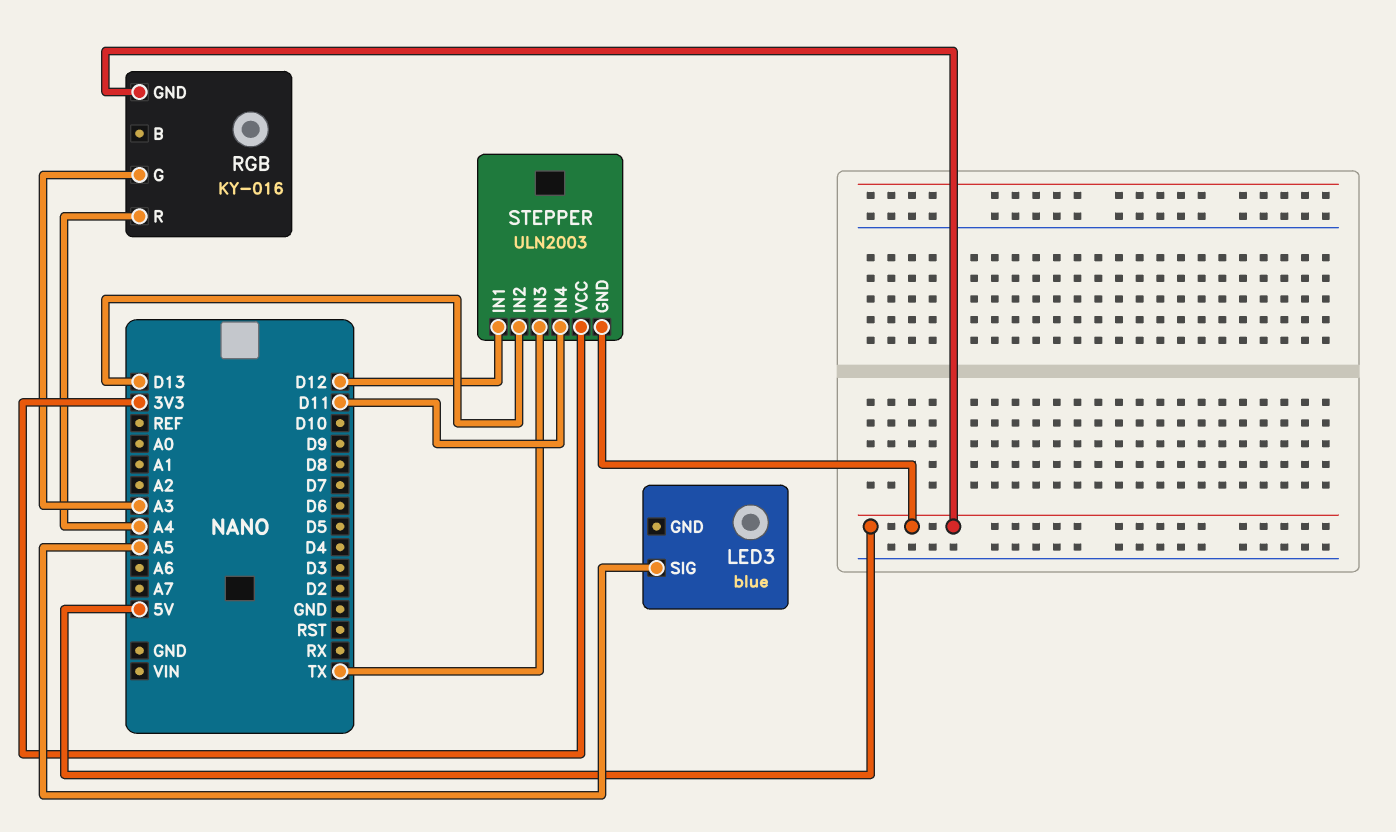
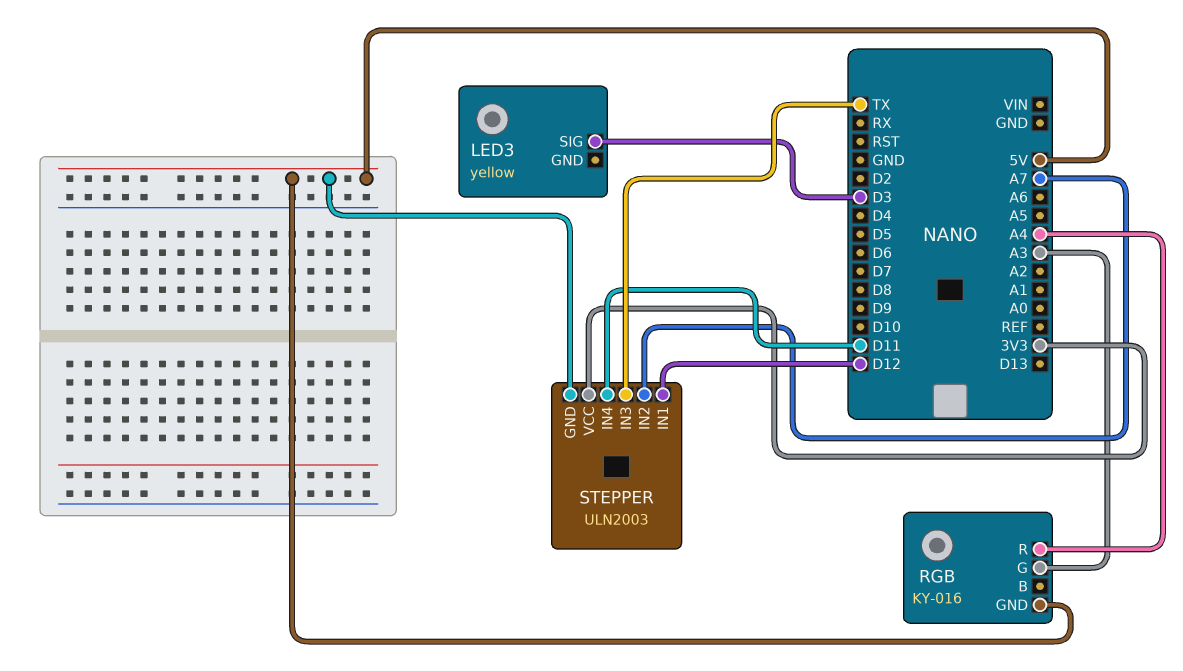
LED3: blue -> yellow
LED3 pin SIG: A5 -> D3
STEPPER pin IN2: D13 -> A7

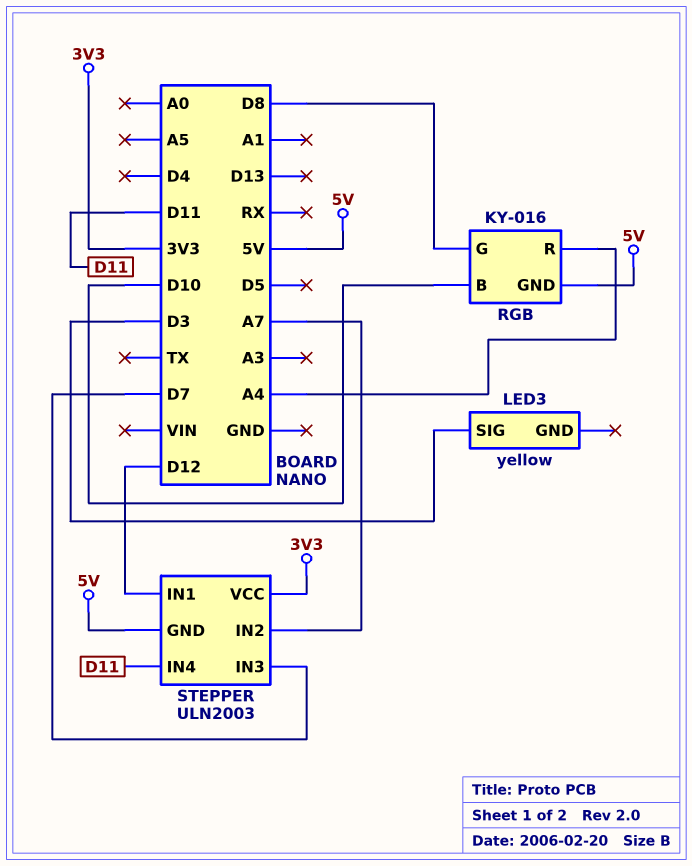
RGB pin B: none -> D10
RGB pin G: A3 -> D8
STEPPER pin IN3: TX -> D7

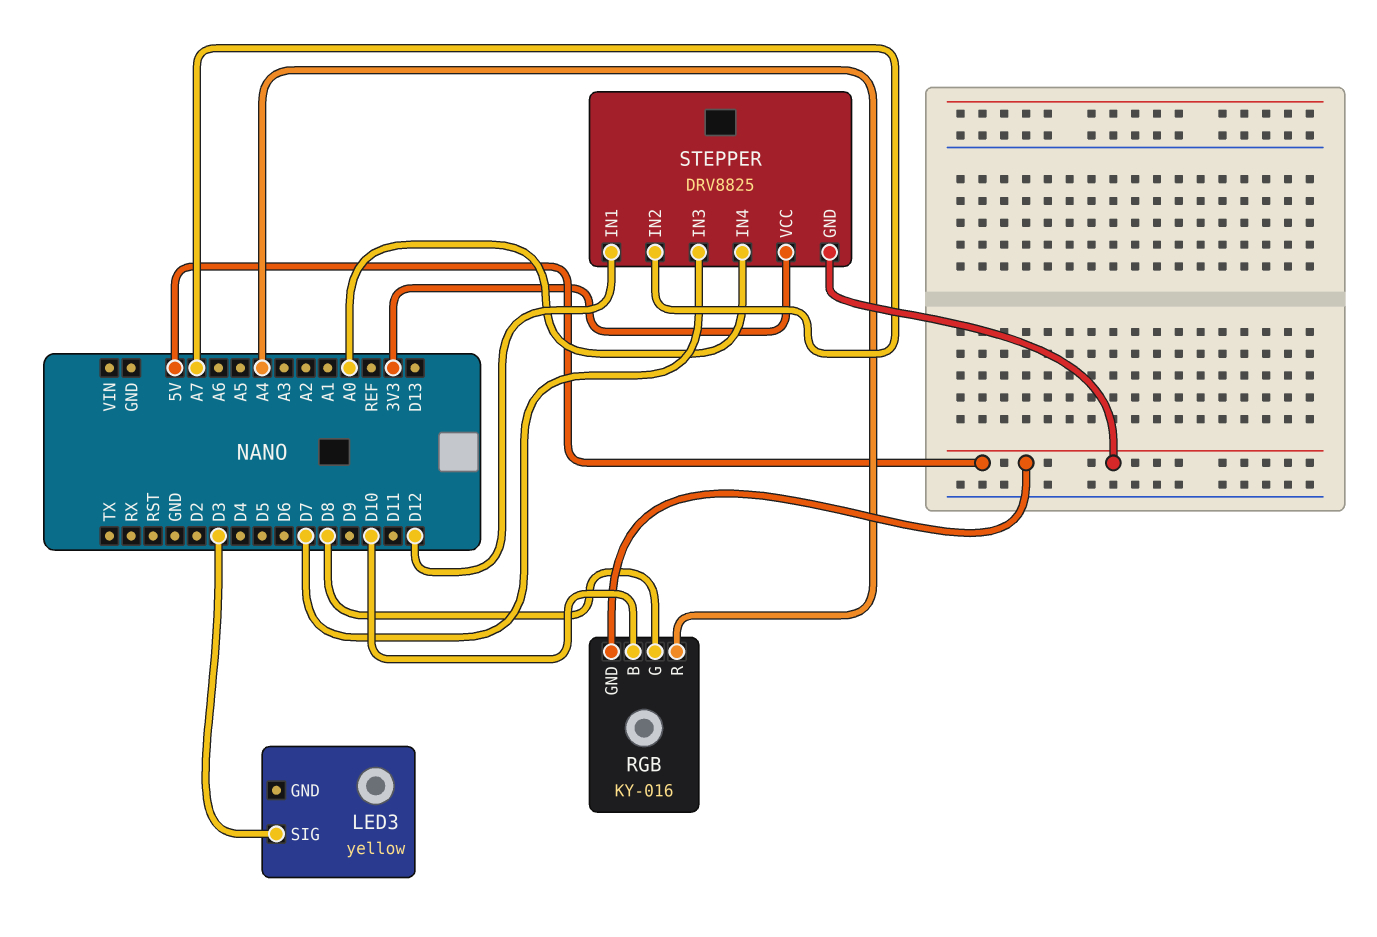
STEPPER: ULN2003 -> DRV8825
STEPPER pin IN4: D11 -> A0

